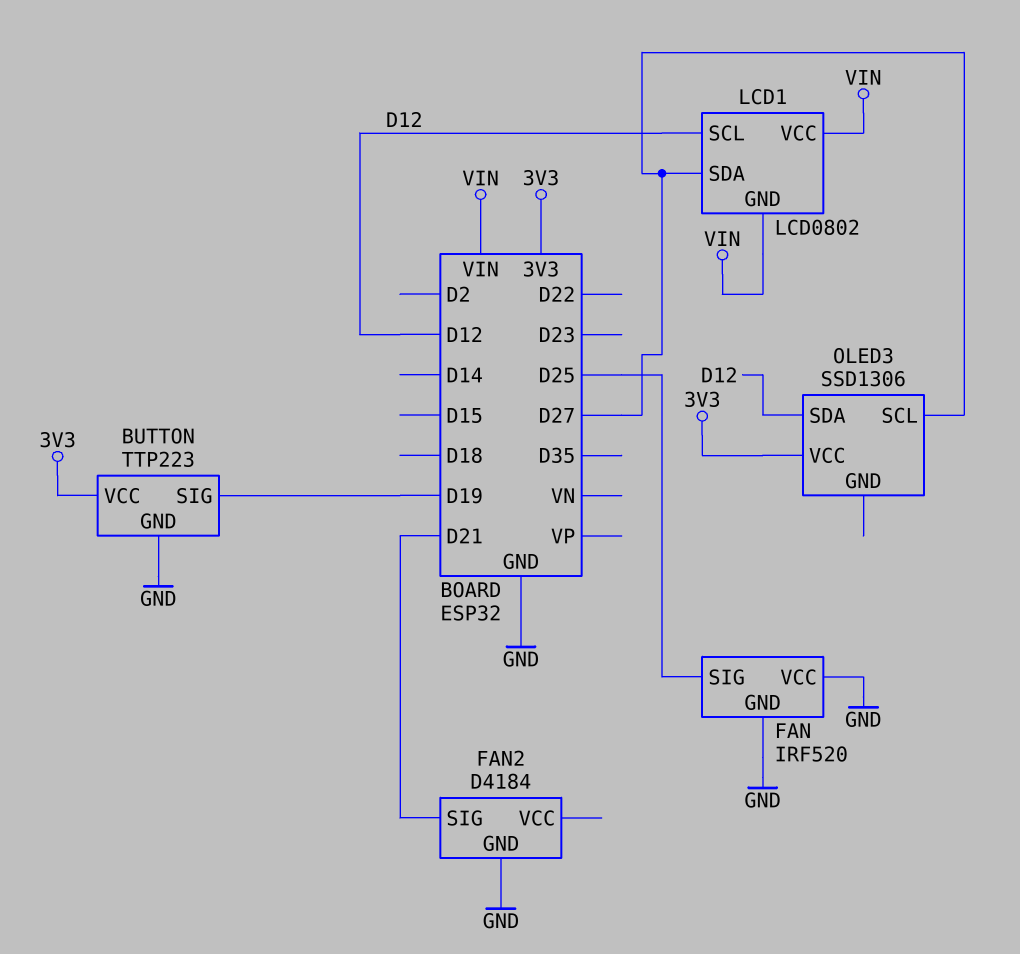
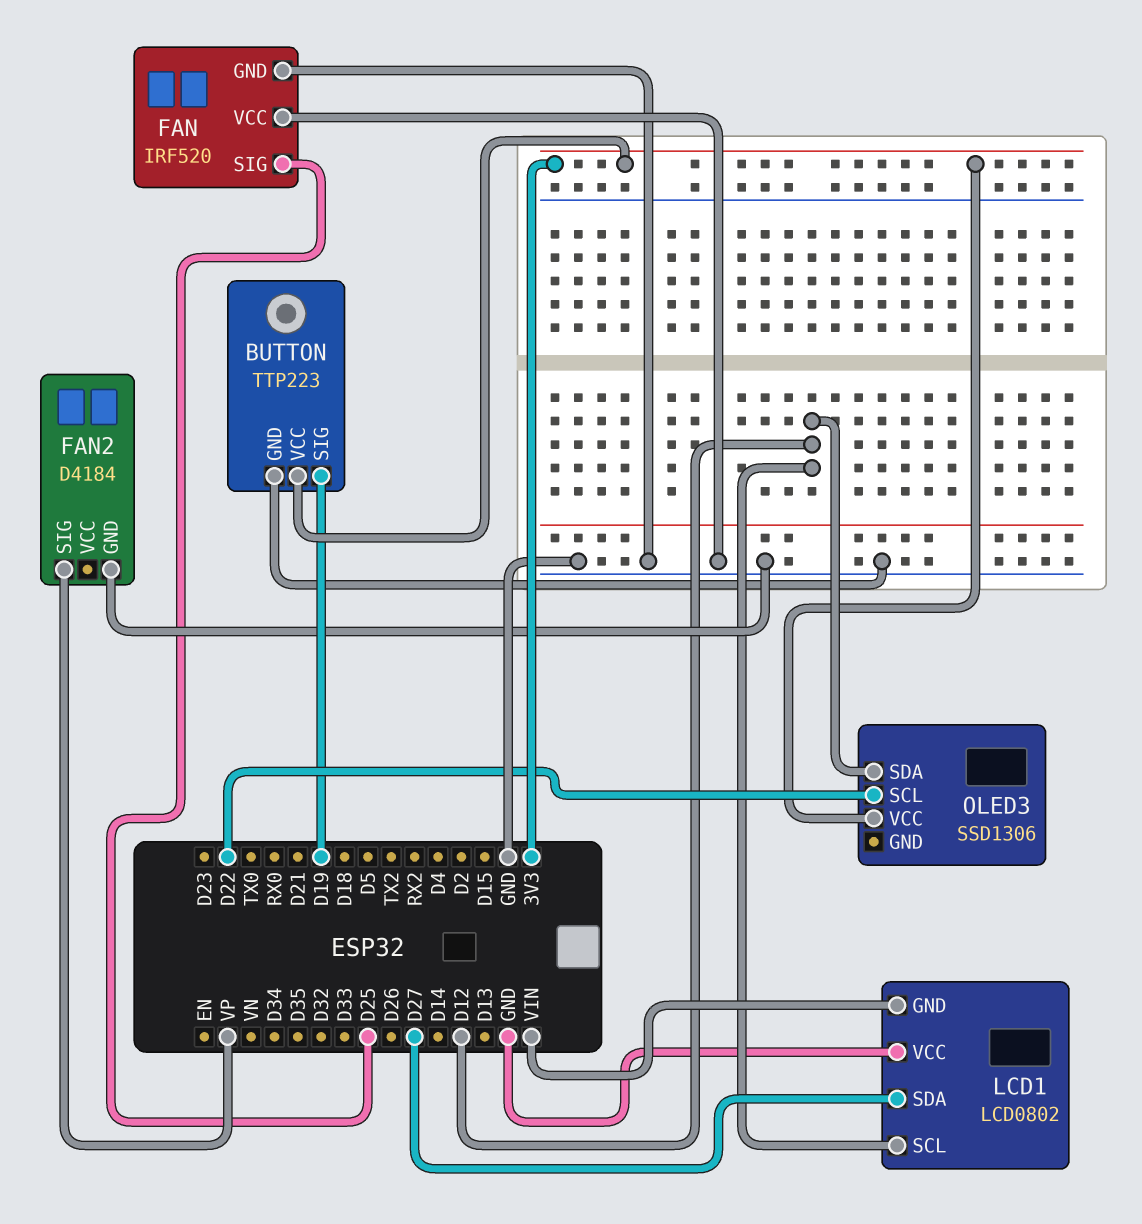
FAN2 pin SIG: D21 -> VP
LCD1 pin VCC: VIN -> GND
OLED3 pin SCL: D27 -> D22

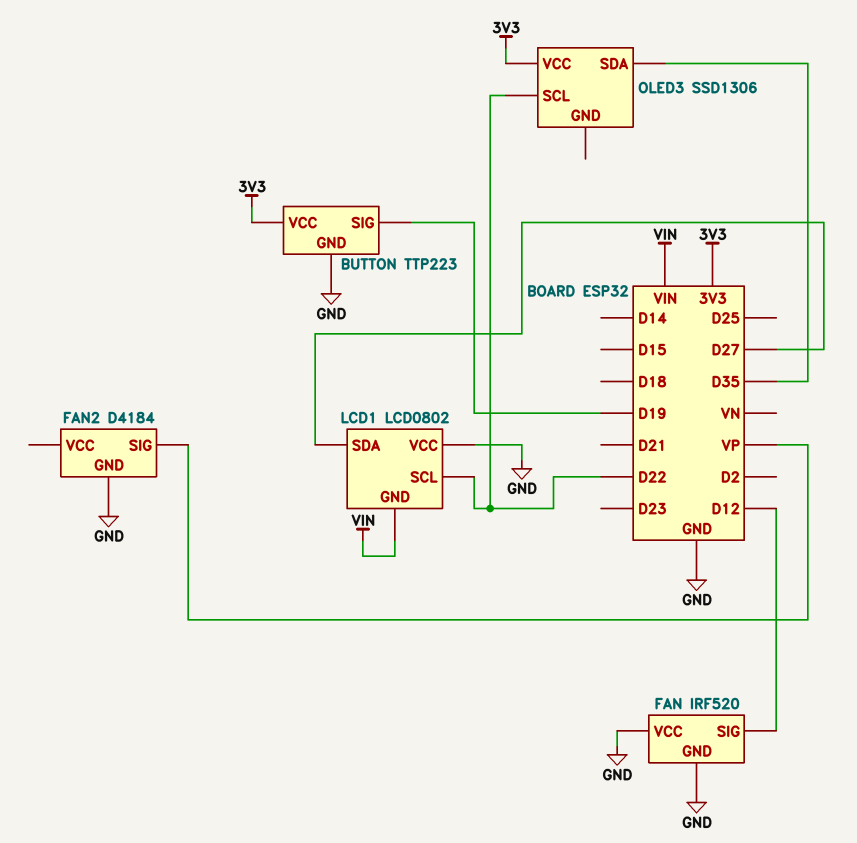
FAN pin SIG: D25 -> D12
LCD1 pin SCL: D12 -> D22
OLED3 pin SDA: D12 -> D35

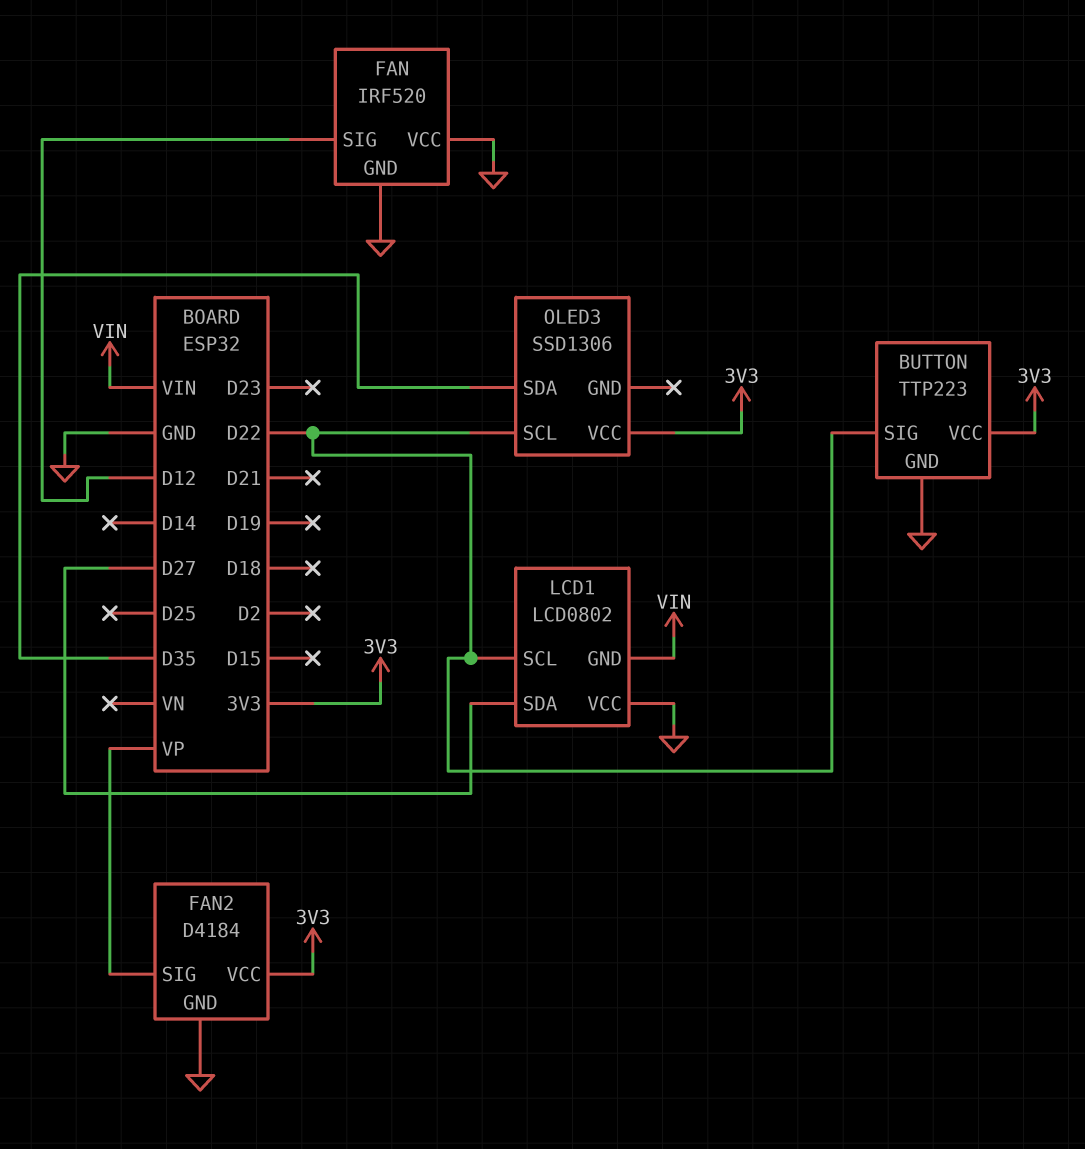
BUTTON pin SIG: D19 -> D22
FAN2 pin VCC: none -> 3V3

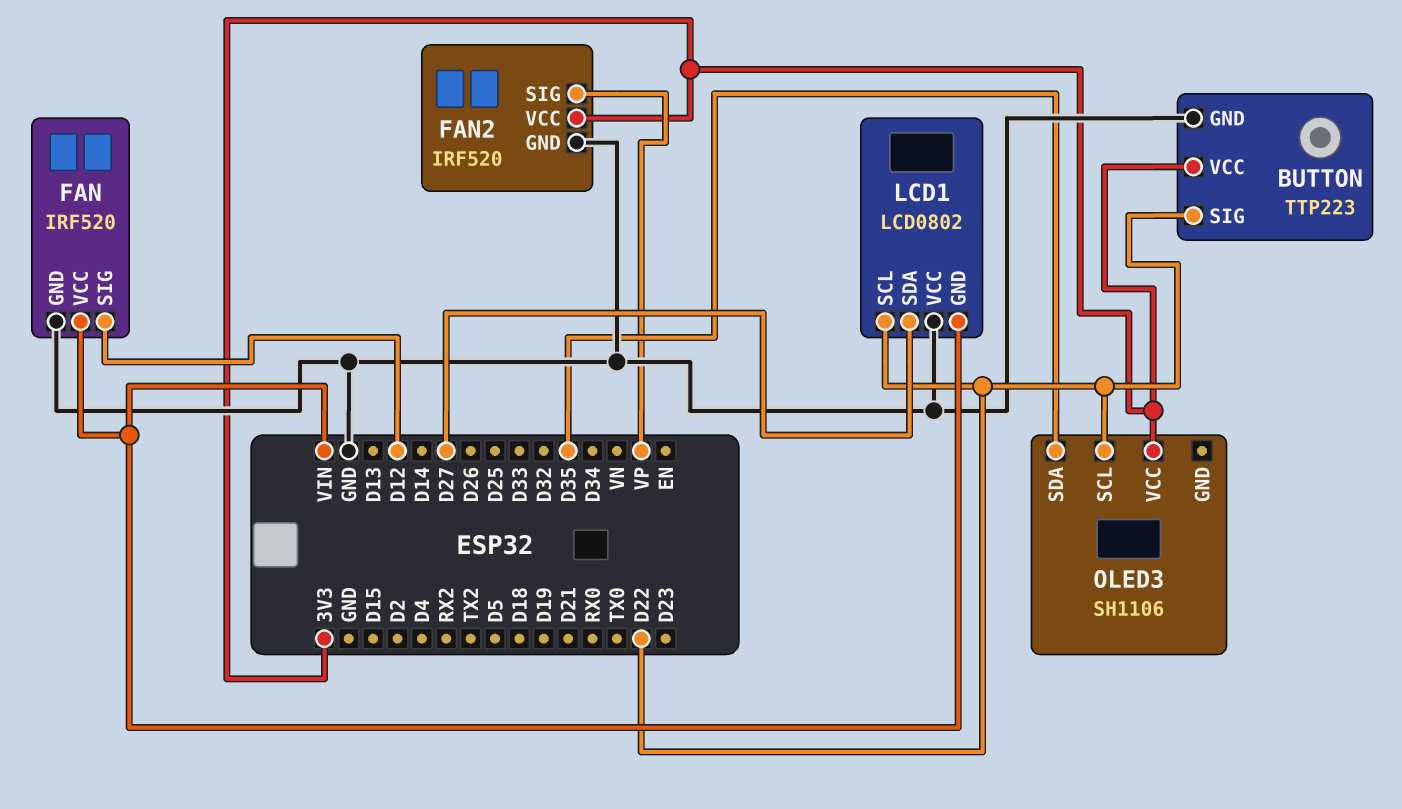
FAN pin VCC: GND -> VIN
FAN2: D4184 -> IRF520
OLED3: SSD1306 -> SH1106

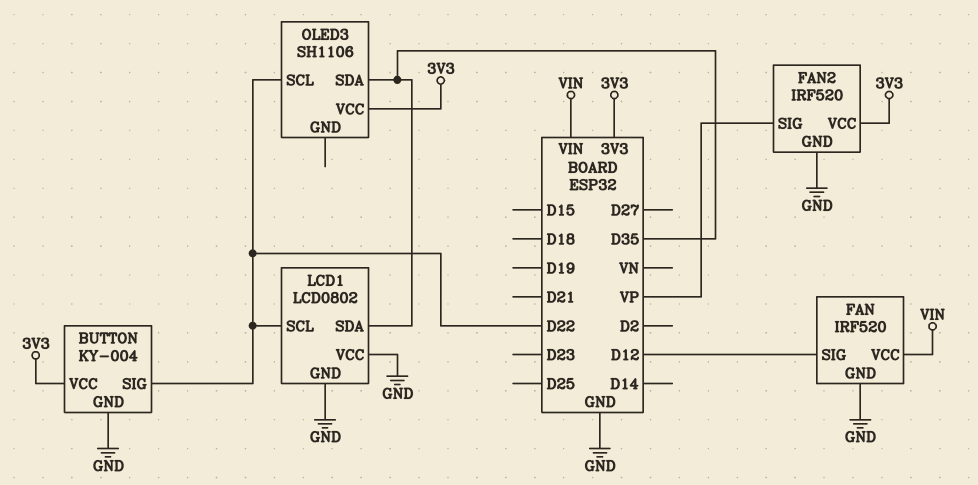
BUTTON: TTP223 -> KY-004
LCD1 pin GND: VIN -> GND
LCD1 pin SDA: D27 -> D35

